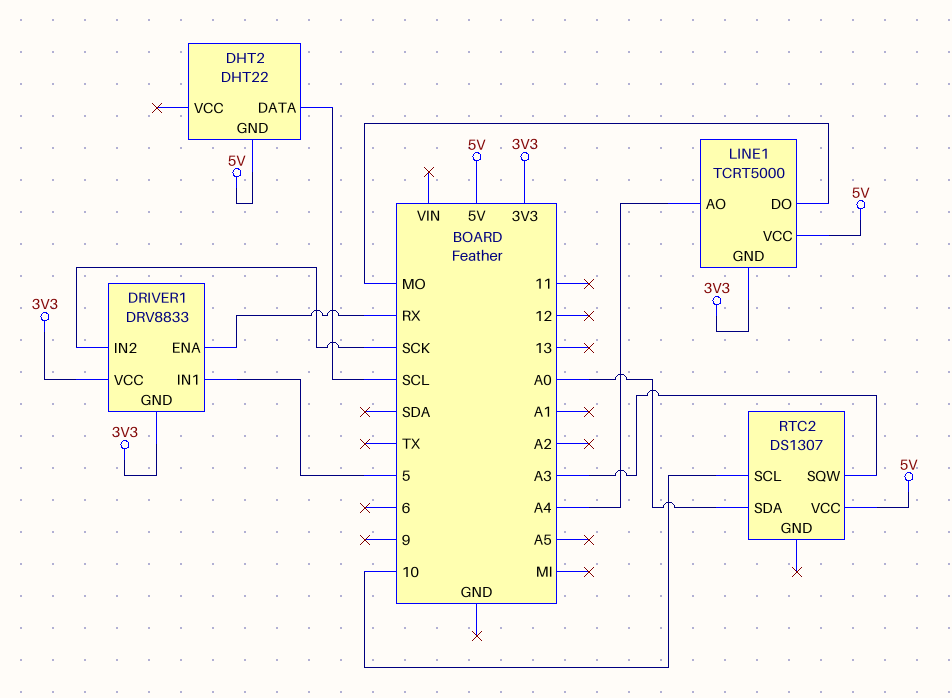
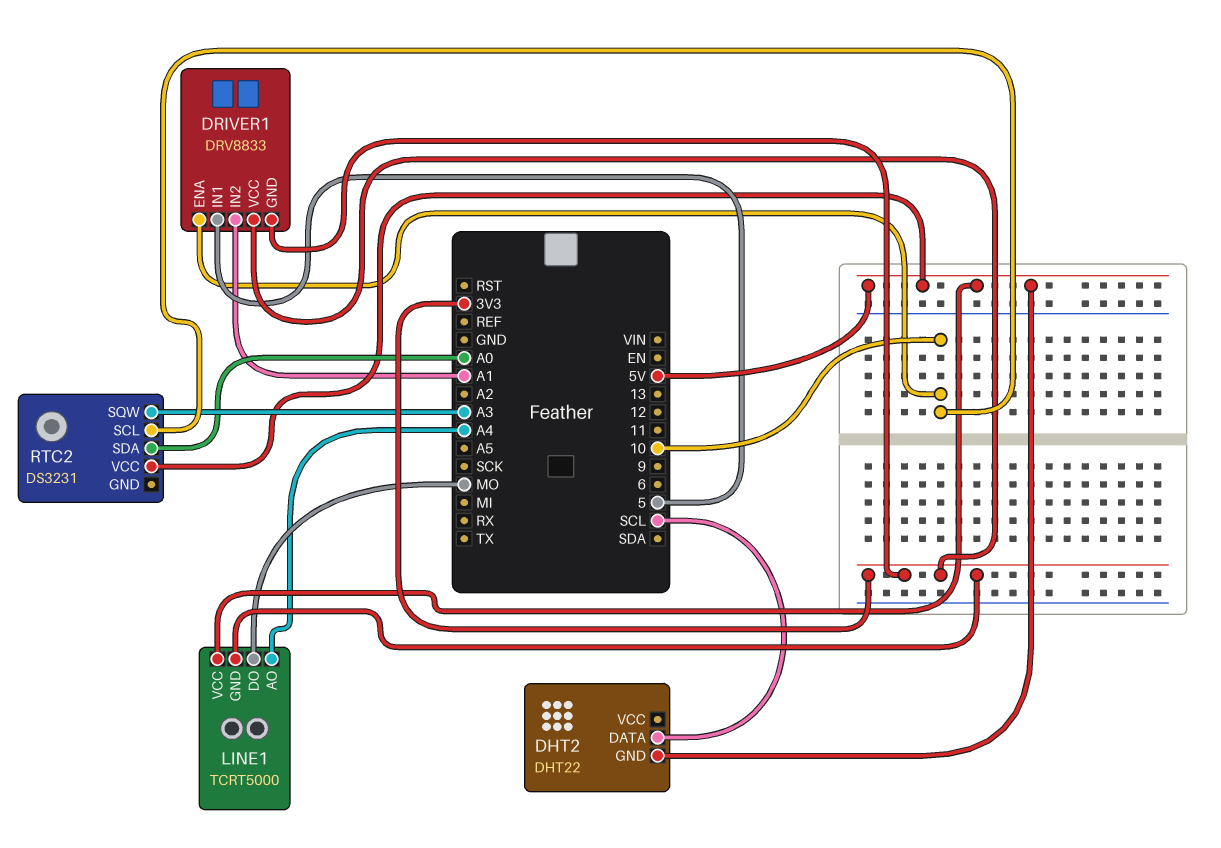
DRIVER1 pin ENA: RX -> 10
DRIVER1 pin IN2: SCK -> A1
RTC2: DS1307 -> DS3231

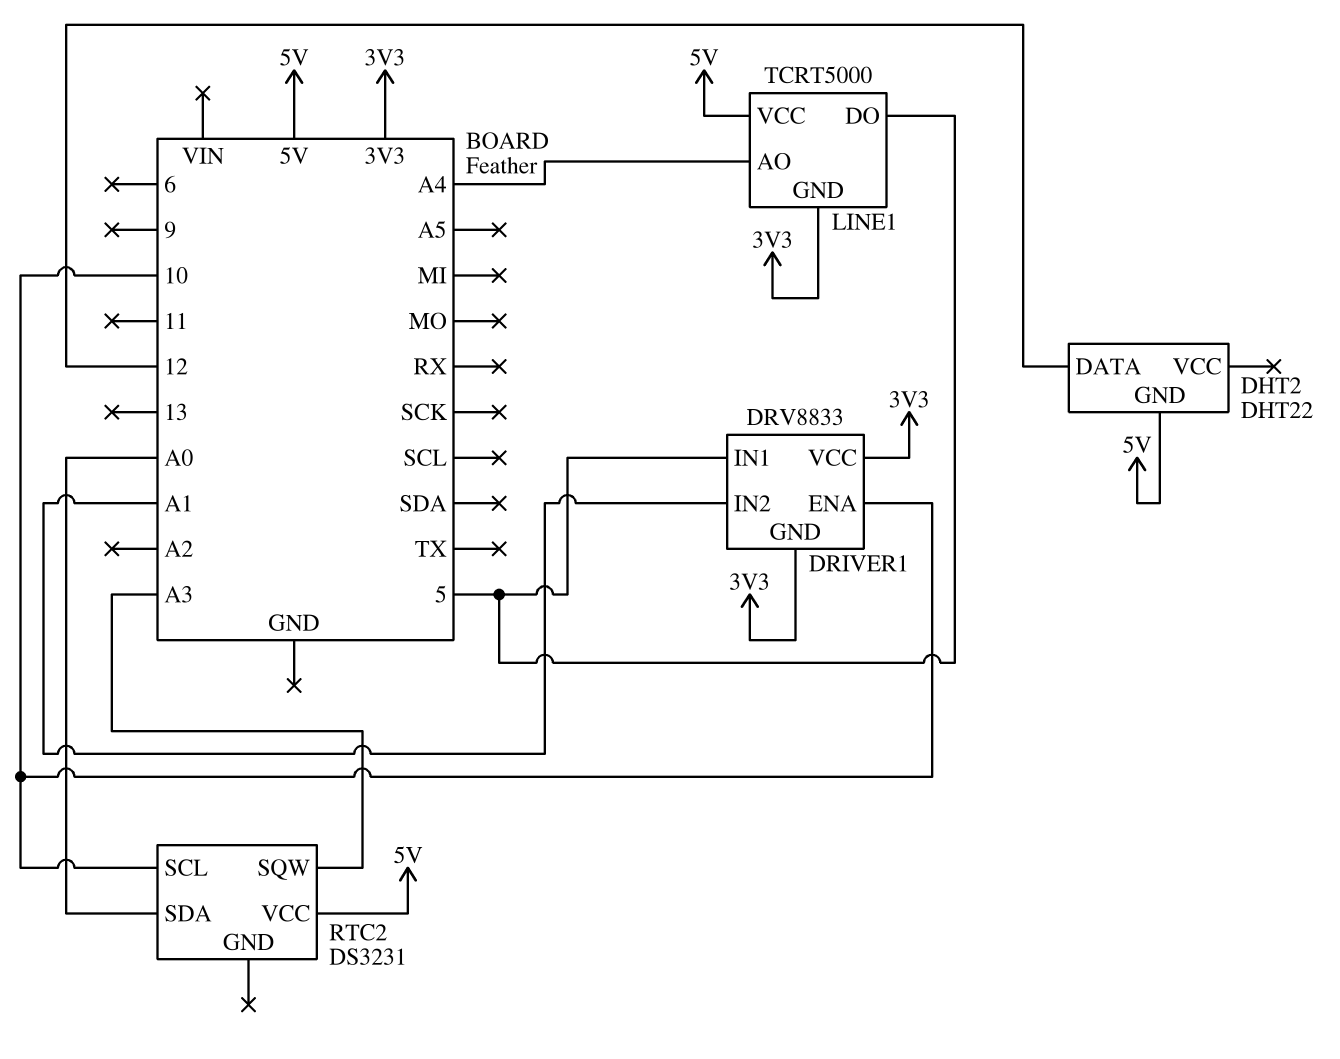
DHT2 pin DATA: SCL -> 12
LINE1 pin DO: MO -> 5

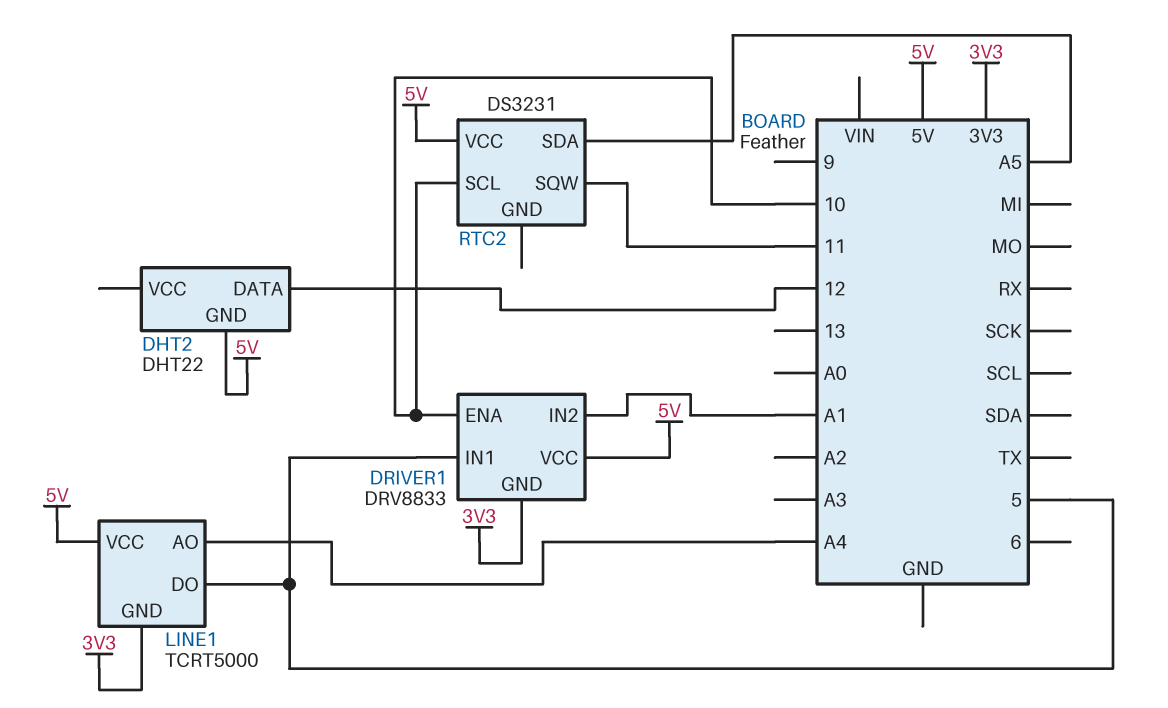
DRIVER1 pin VCC: 3V3 -> 5V
RTC2 pin SDA: A0 -> A5
RTC2 pin SQW: A3 -> 11

